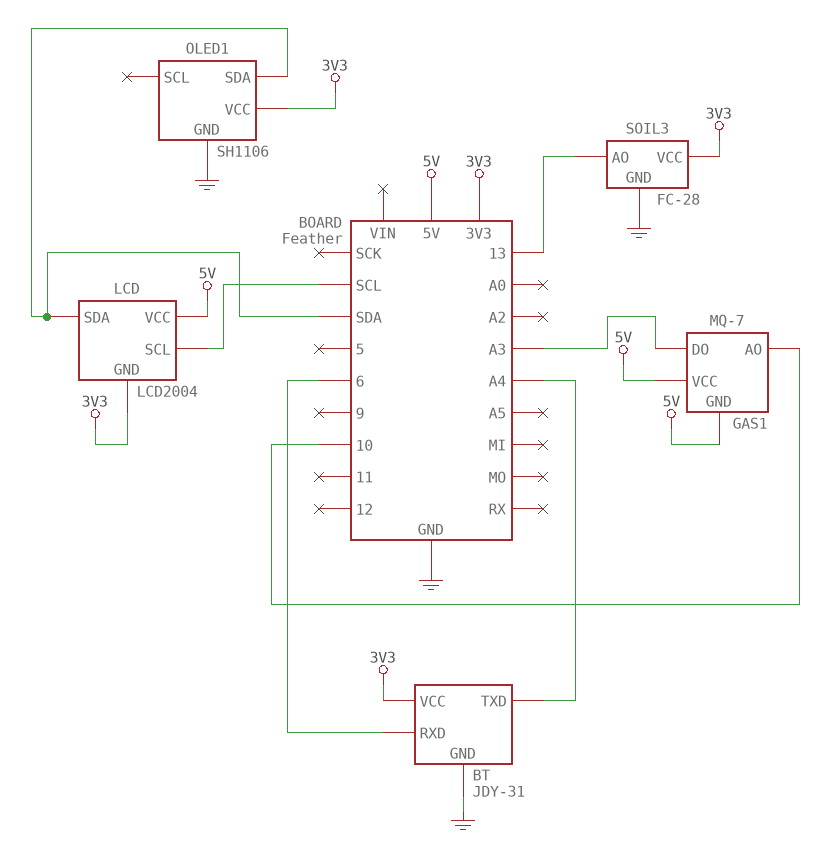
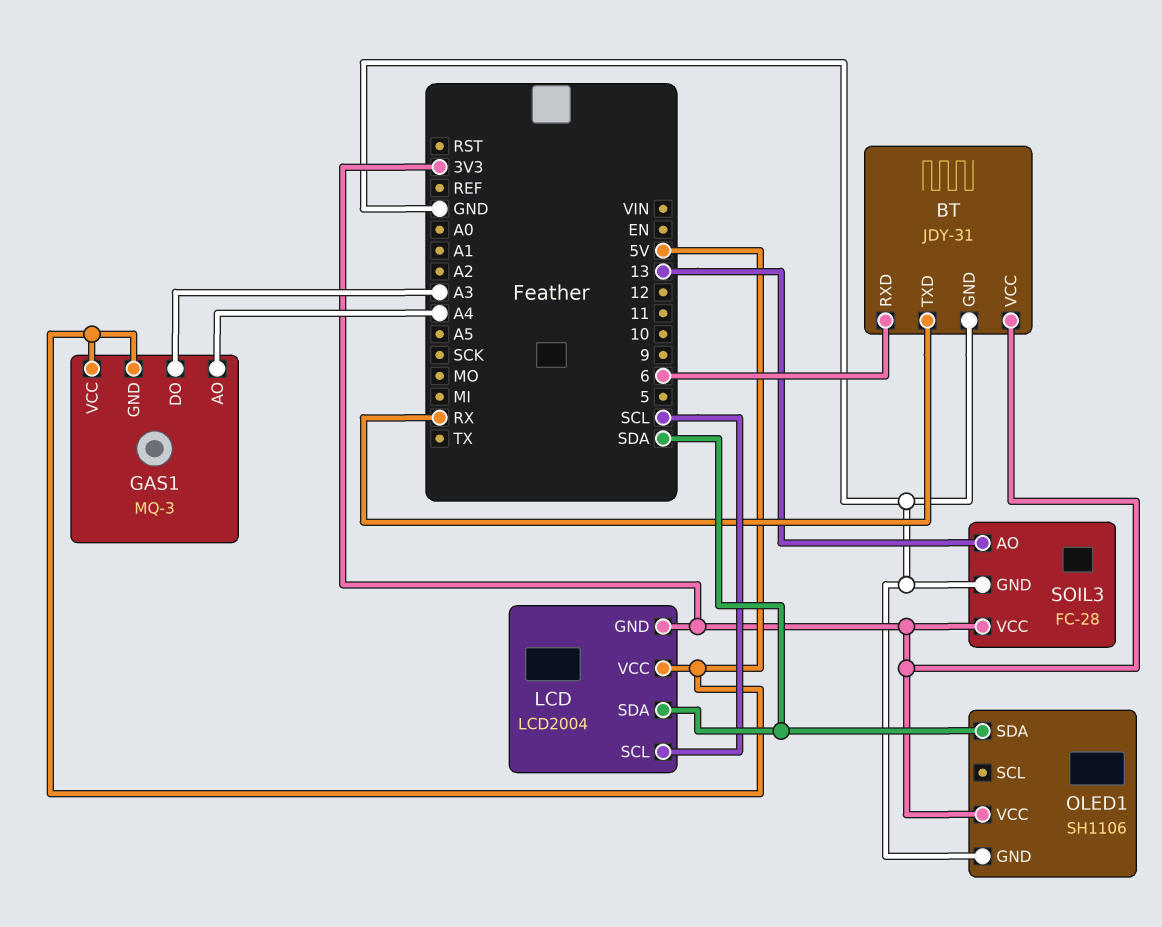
BT pin TXD: A4 -> RX
GAS1: MQ-7 -> MQ-3
GAS1 pin AO: 10 -> A4

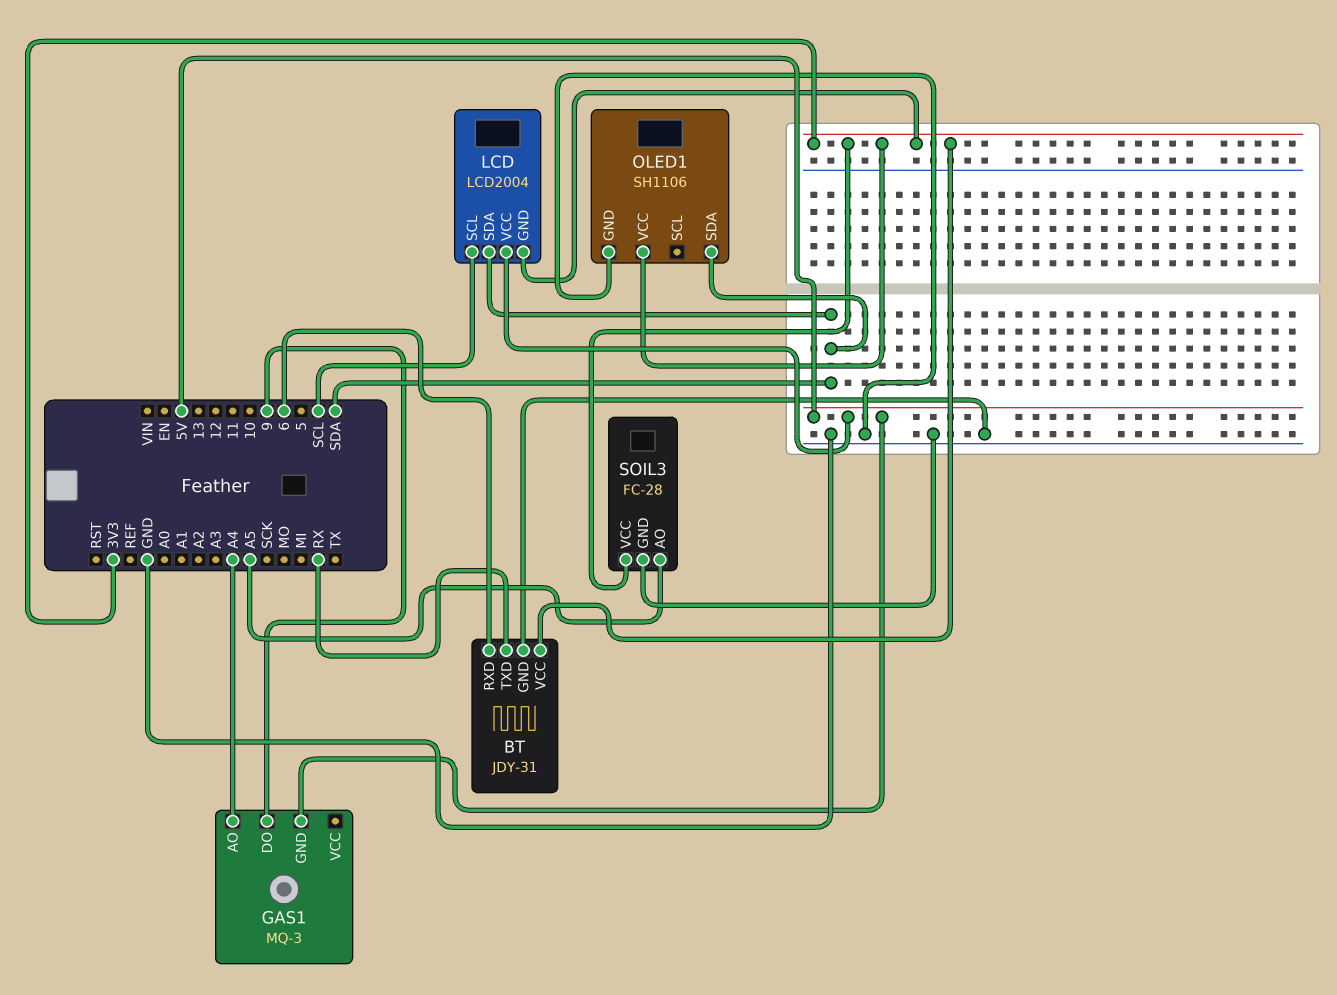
GAS1 pin DO: A3 -> 9
GAS1 pin VCC: 5V -> none
SOIL3 pin AO: 13 -> A5

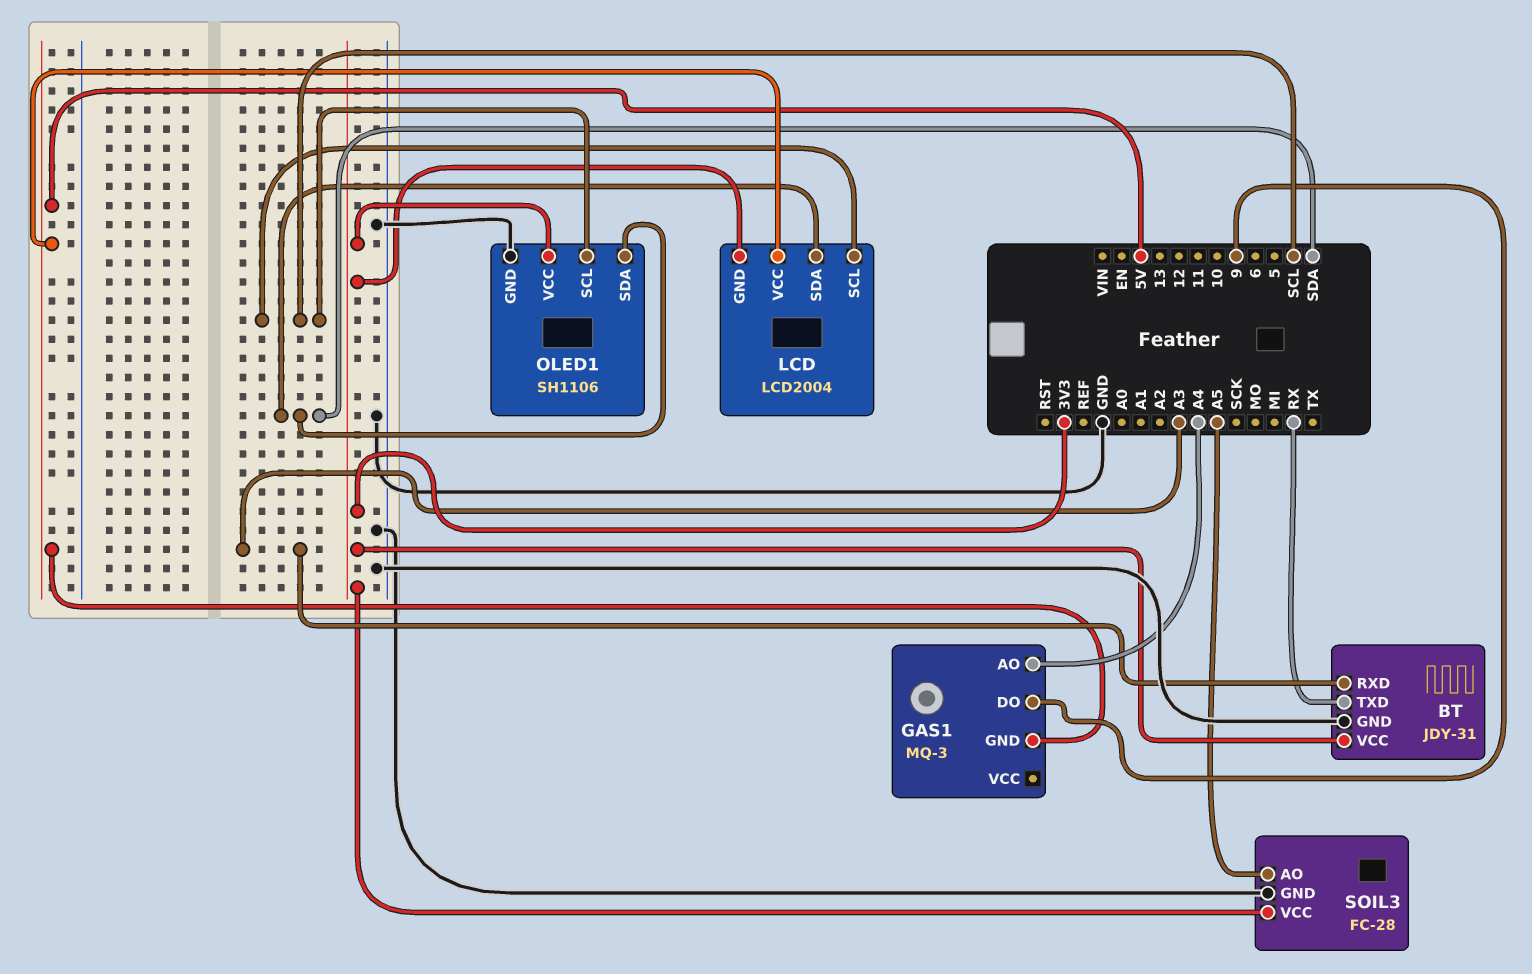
BT pin RXD: 6 -> A3
OLED1 pin SCL: none -> SCL

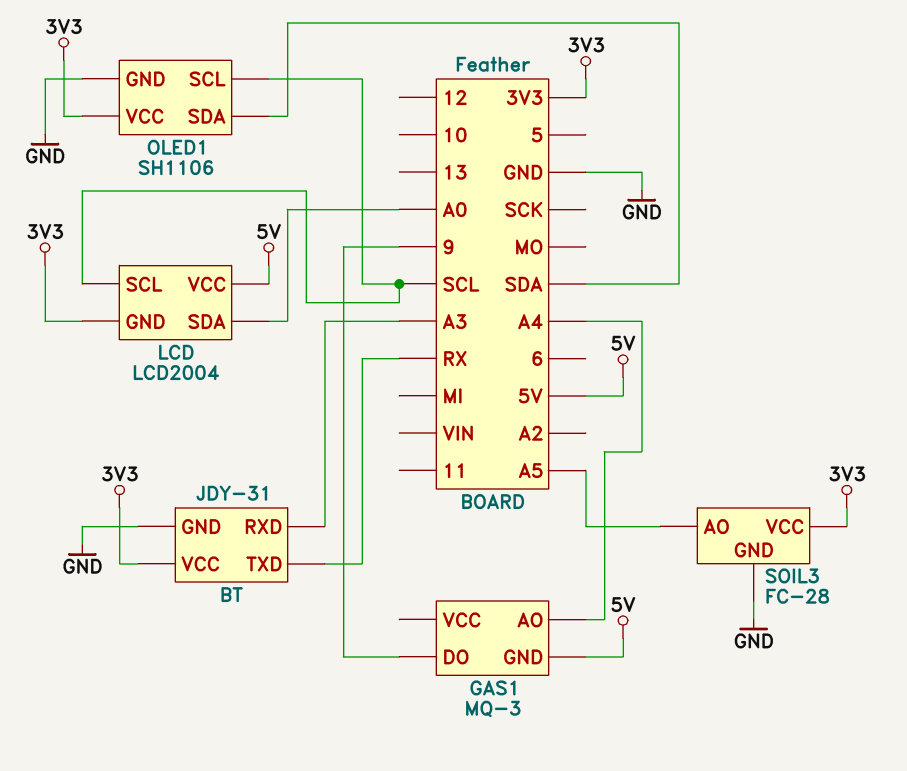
LCD pin SDA: SDA -> A0

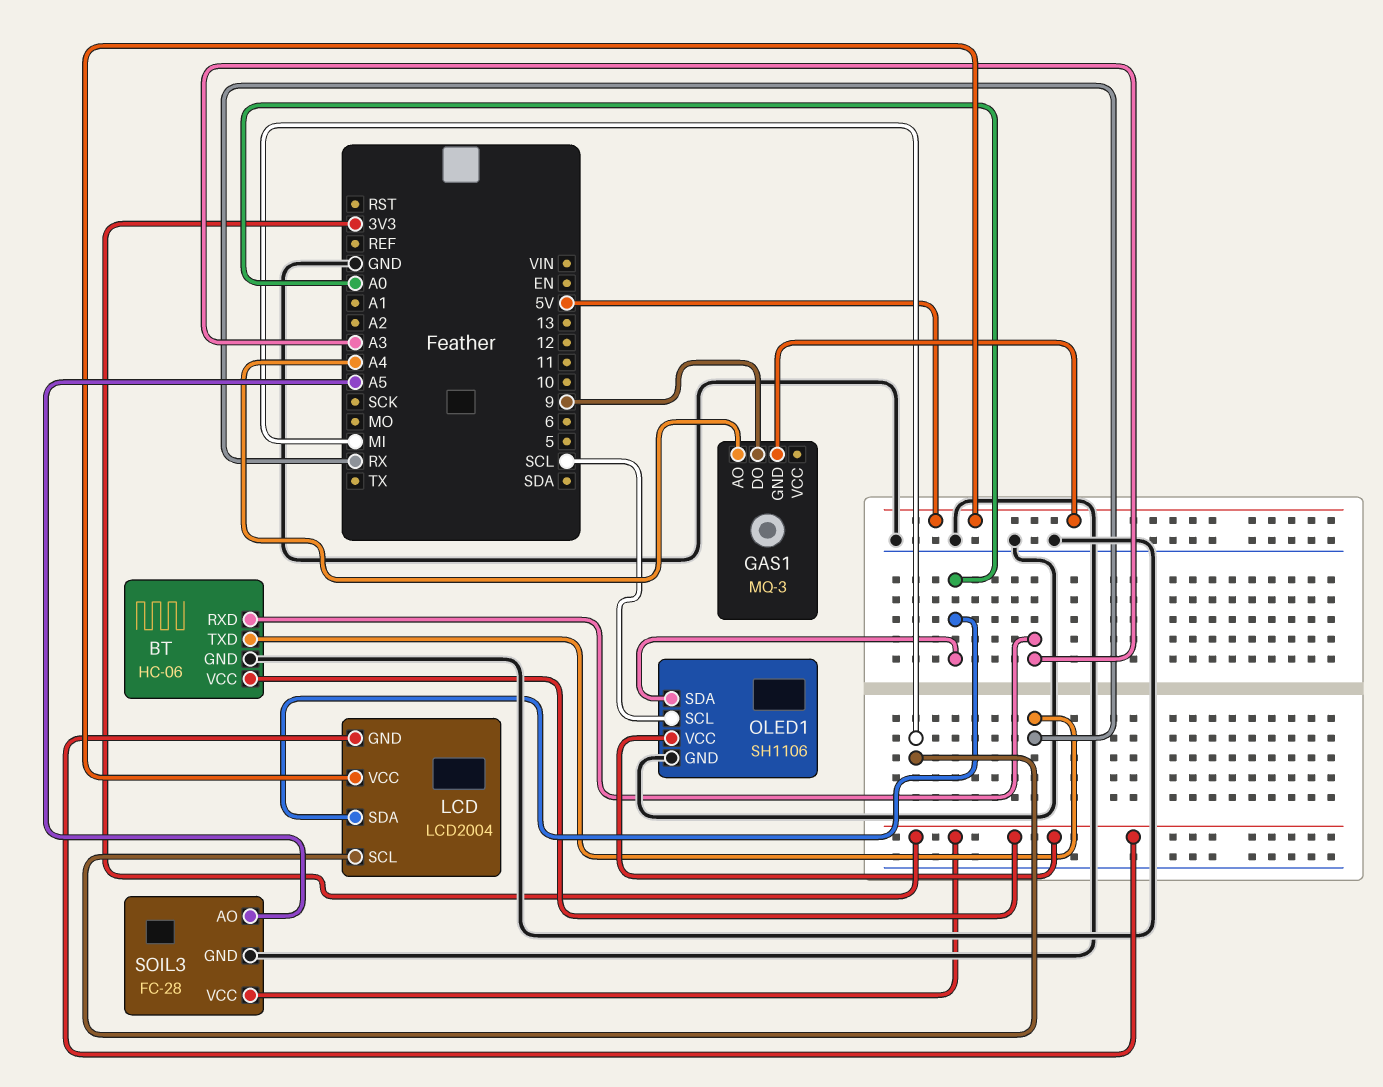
BT: JDY-31 -> HC-06
LCD pin SCL: SCL -> MI
OLED1 pin SDA: SDA -> A0

